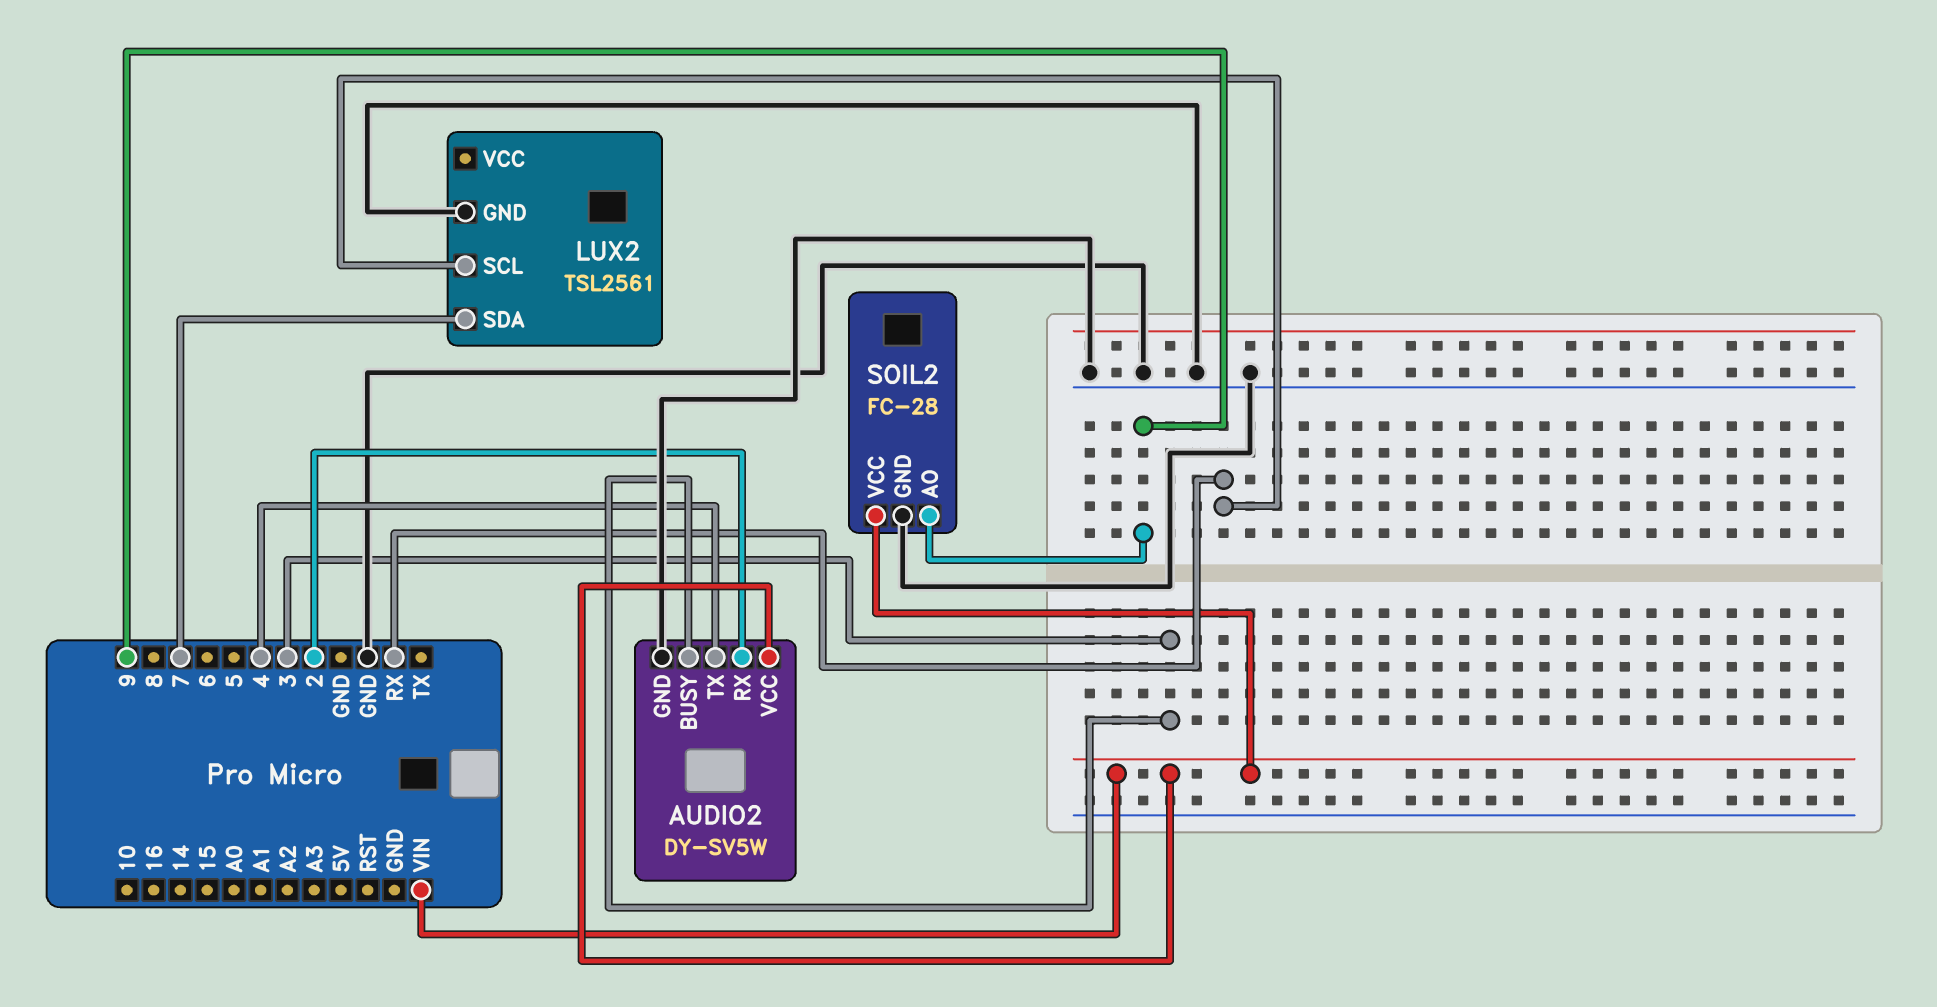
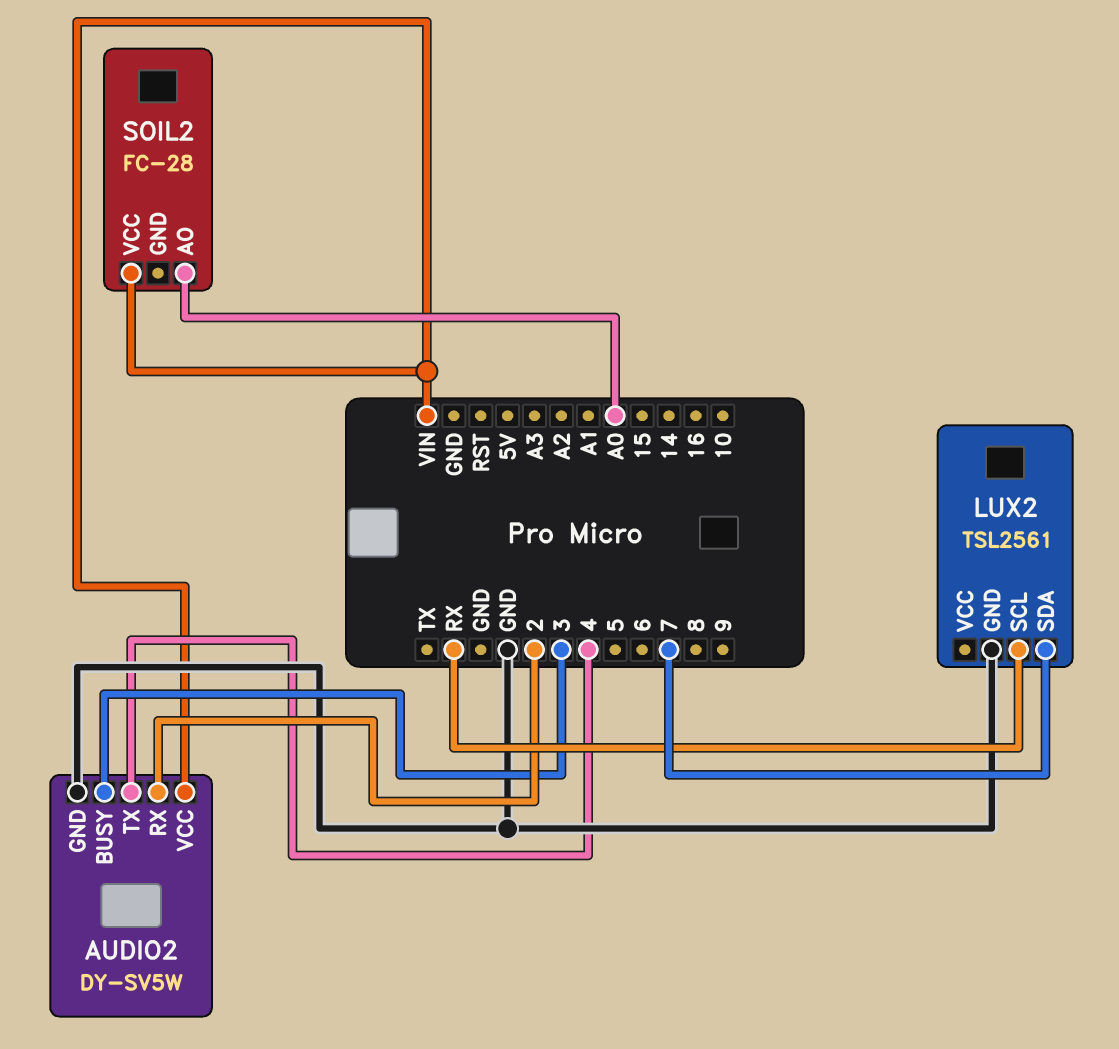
SOIL2 pin AO: 9 -> A0
SOIL2 pin GND: GND -> none

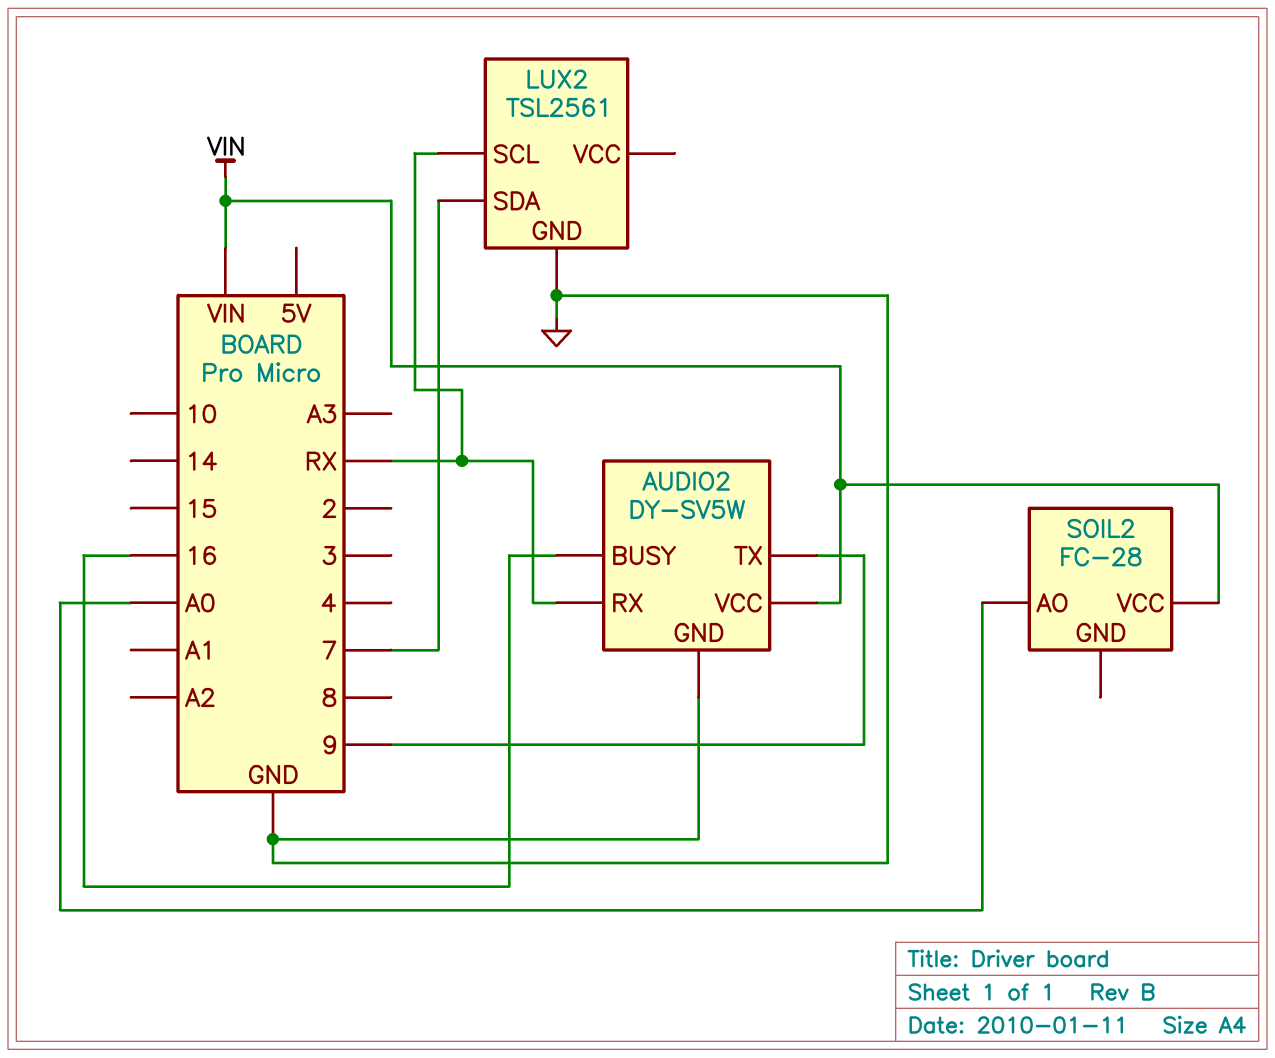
AUDIO2 pin BUSY: 3 -> 16
AUDIO2 pin RX: 2 -> RX
AUDIO2 pin TX: 4 -> 9

